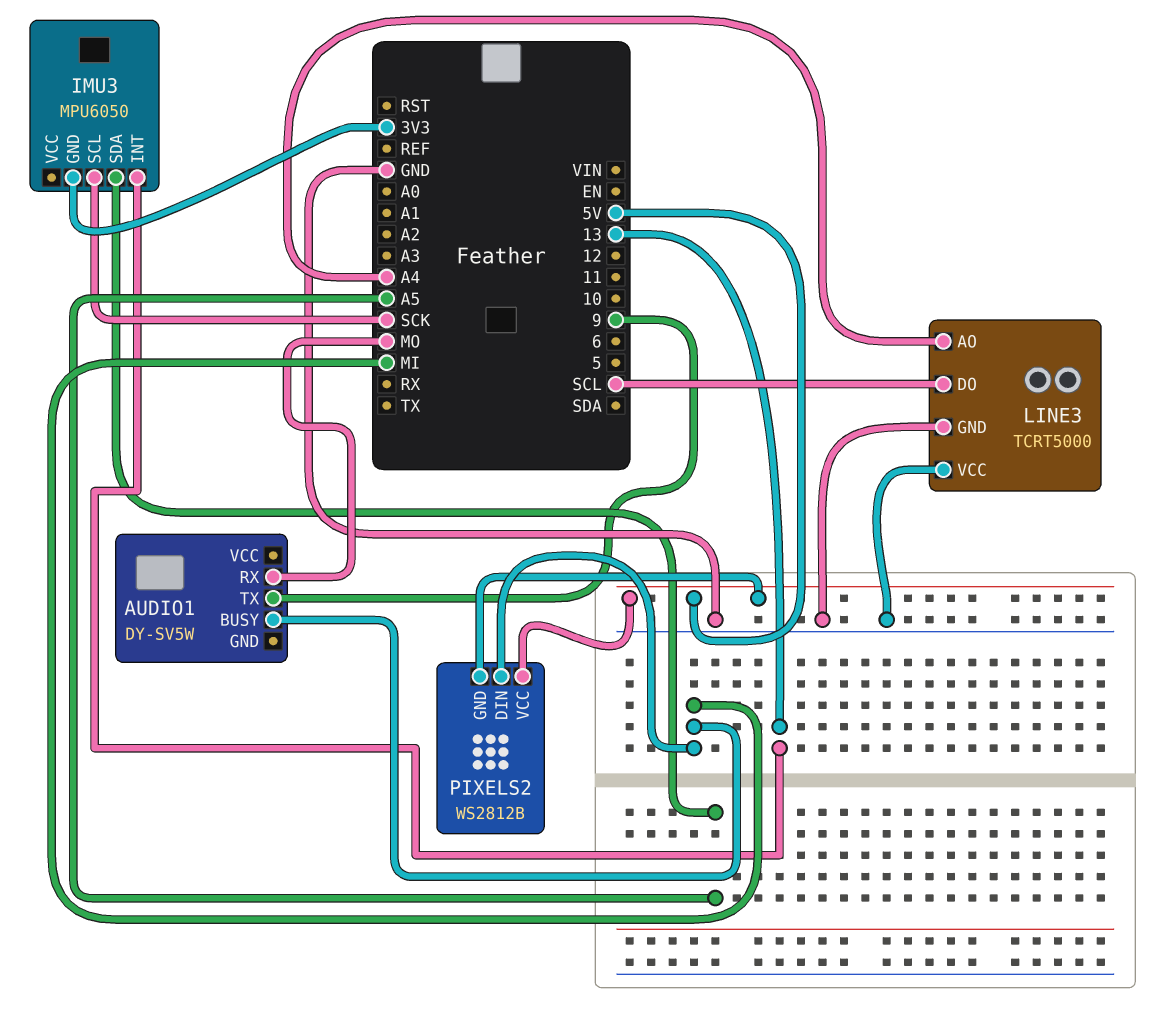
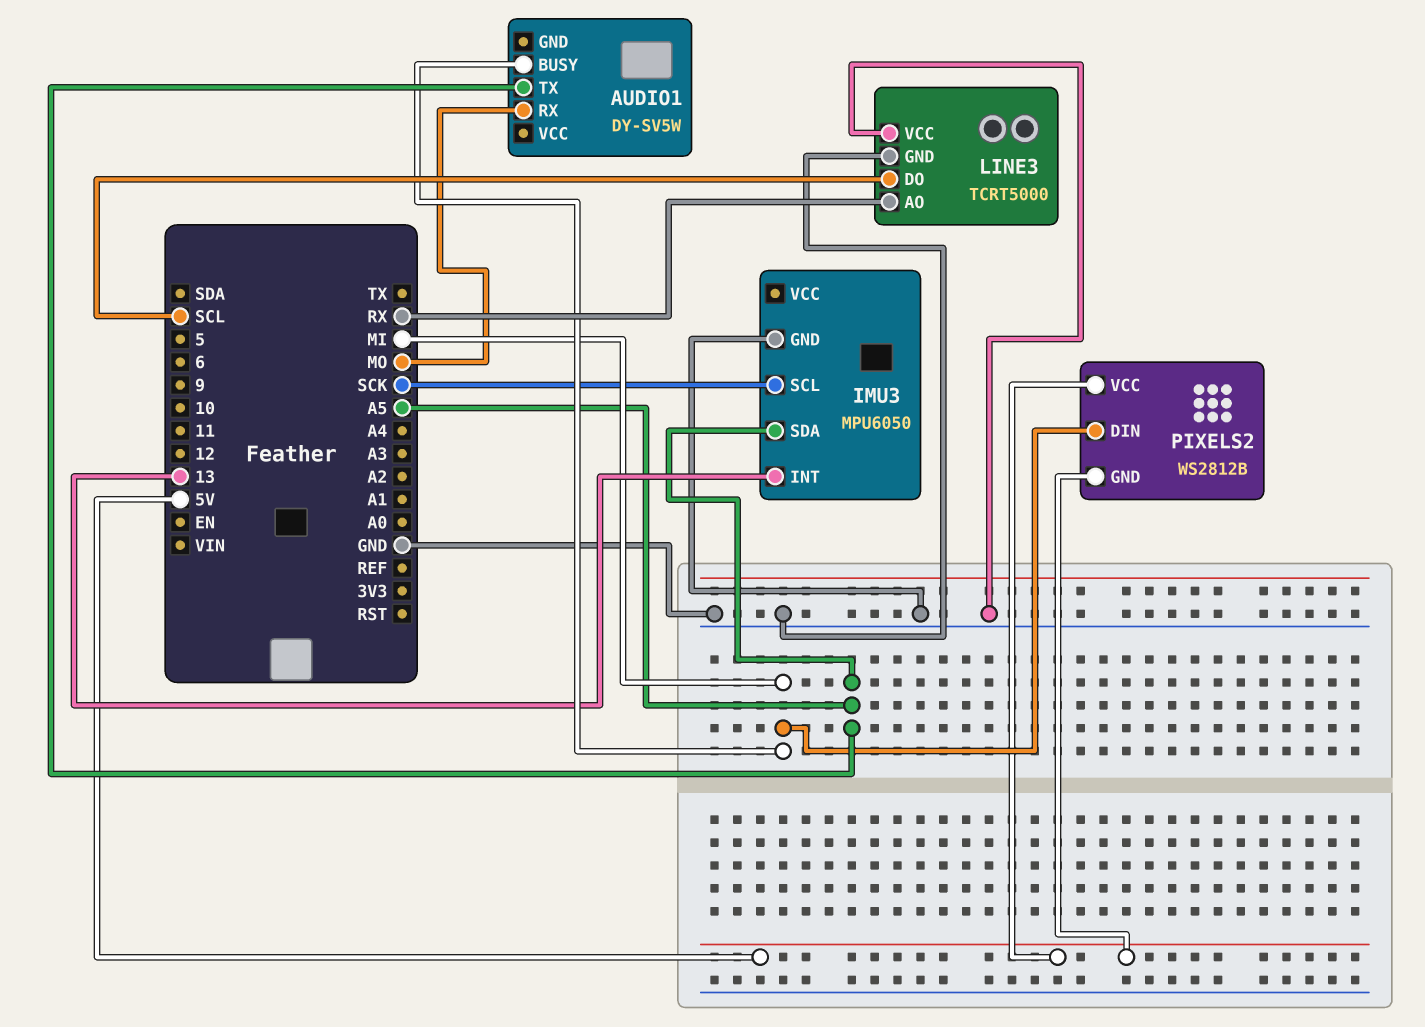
AUDIO1 pin TX: 9 -> A5
IMU3 pin GND: 3V3 -> GND
LINE3 pin AO: A4 -> RX

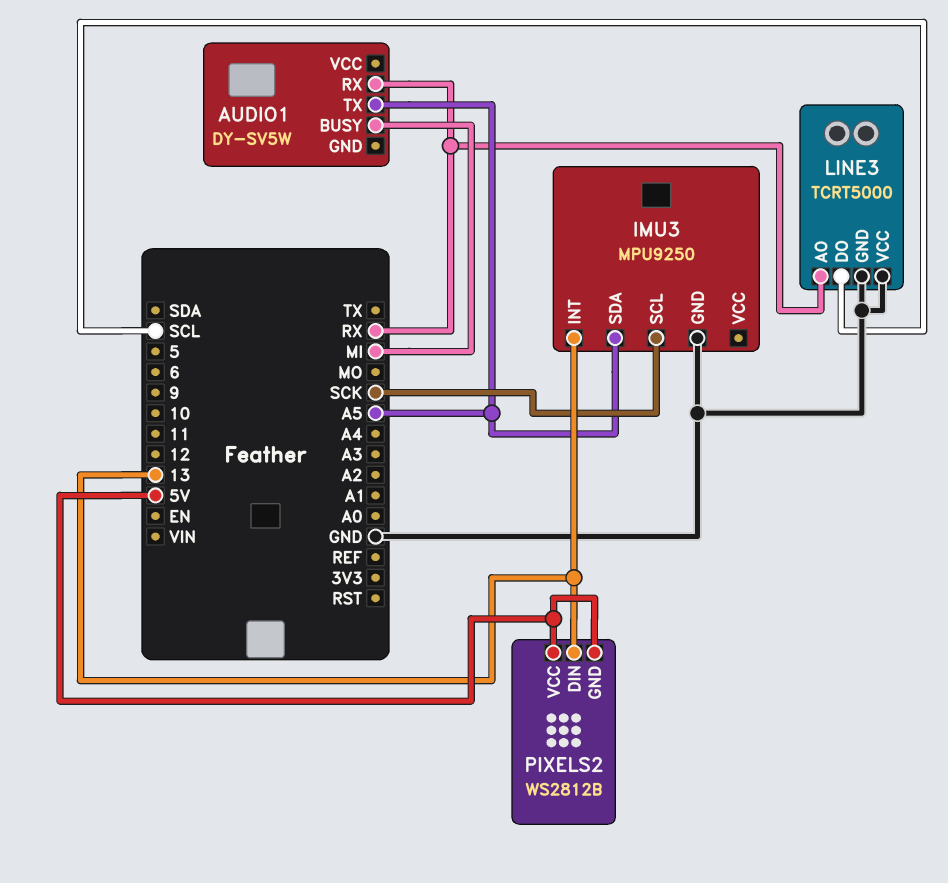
AUDIO1 pin RX: MO -> RX
IMU3: MPU6050 -> MPU9250
PIXELS2 pin DIN: MI -> 13

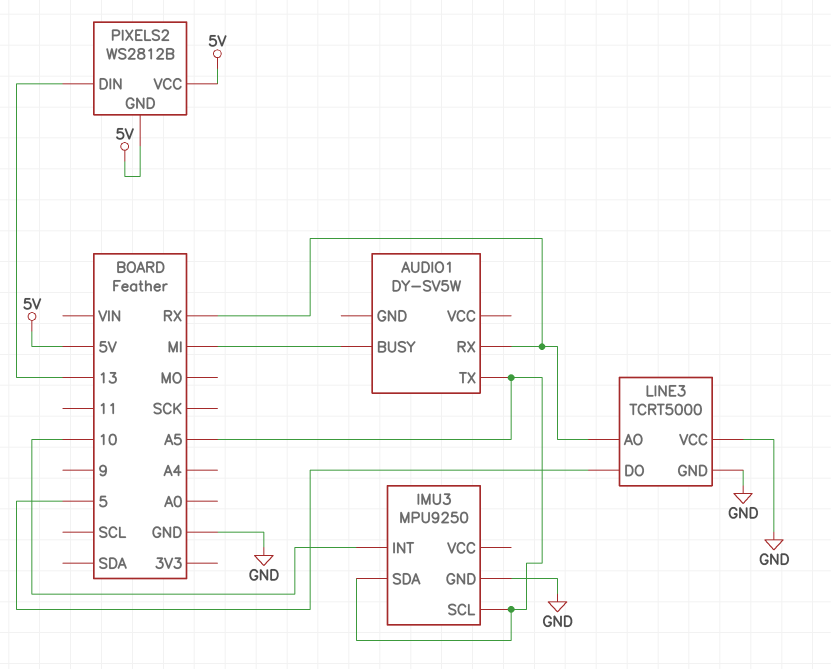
IMU3 pin INT: 13 -> 10
IMU3 pin SCL: SCK -> A5
LINE3 pin DO: SCL -> 5

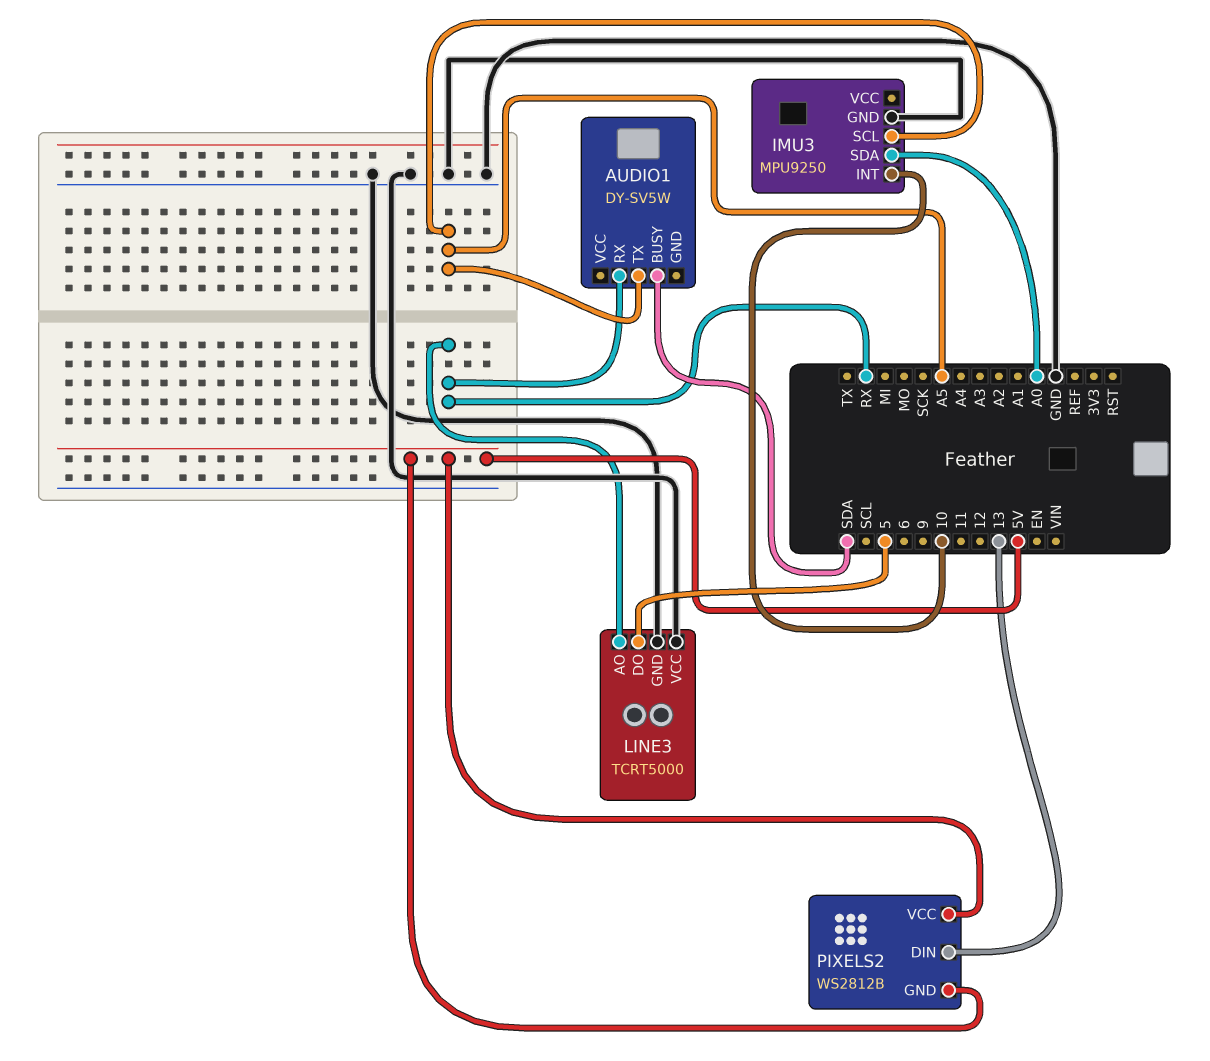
AUDIO1 pin BUSY: MI -> SDA
IMU3 pin SDA: A5 -> A0

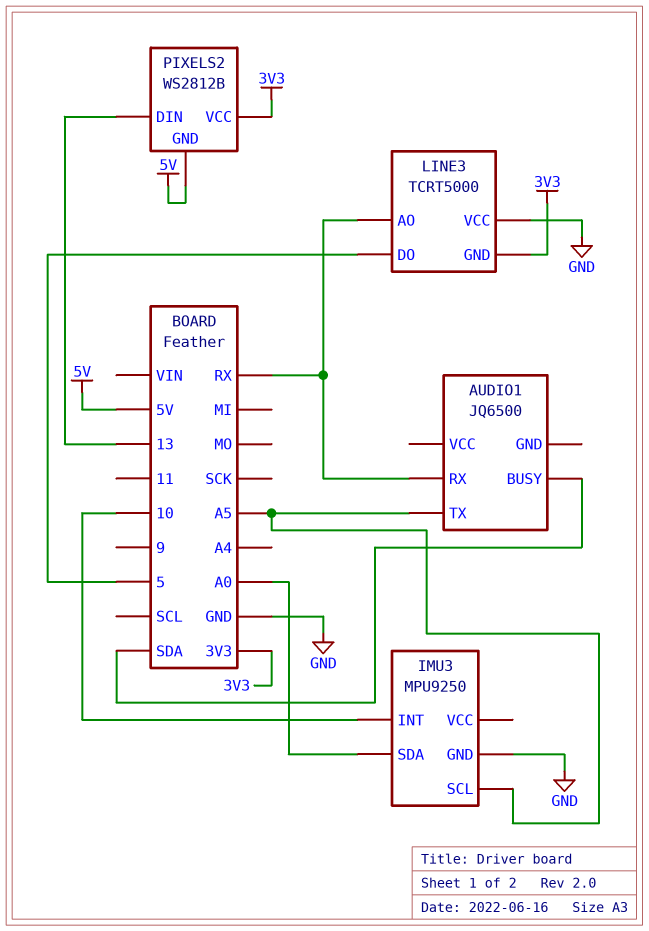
AUDIO1: DY-SV5W -> JQ6500
LINE3 pin GND: GND -> 3V3
PIXELS2 pin VCC: 5V -> 3V3

